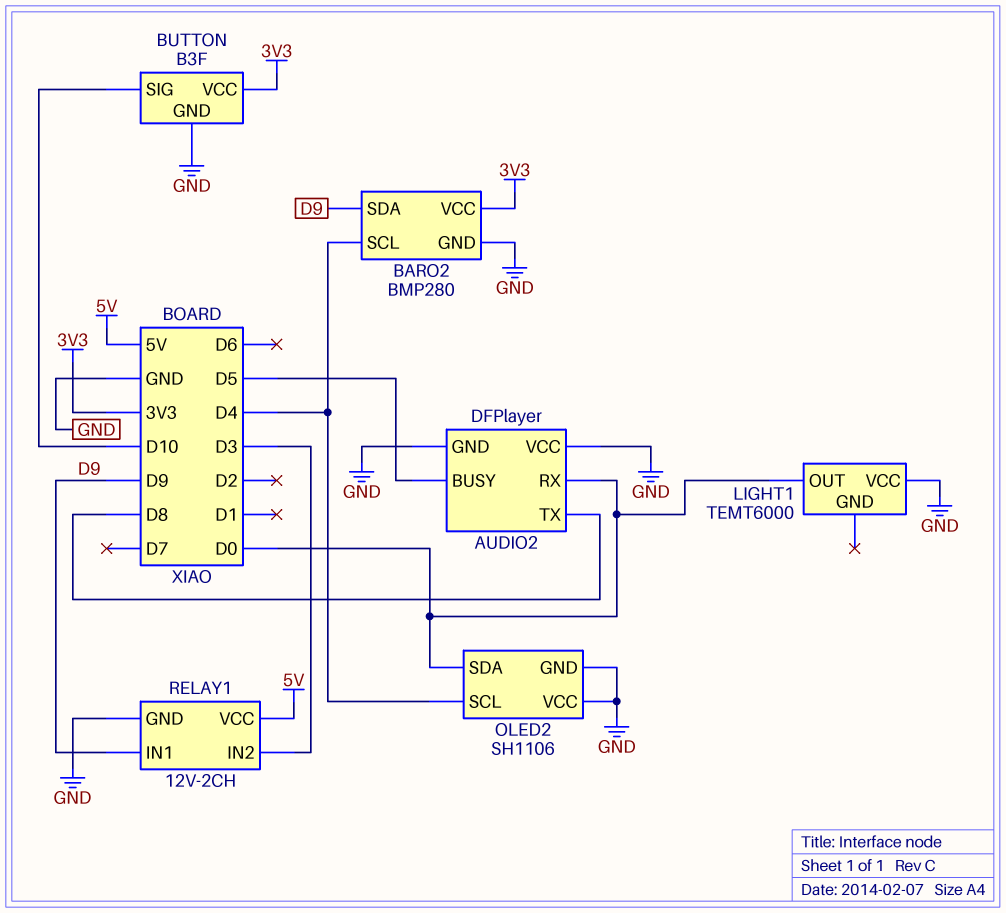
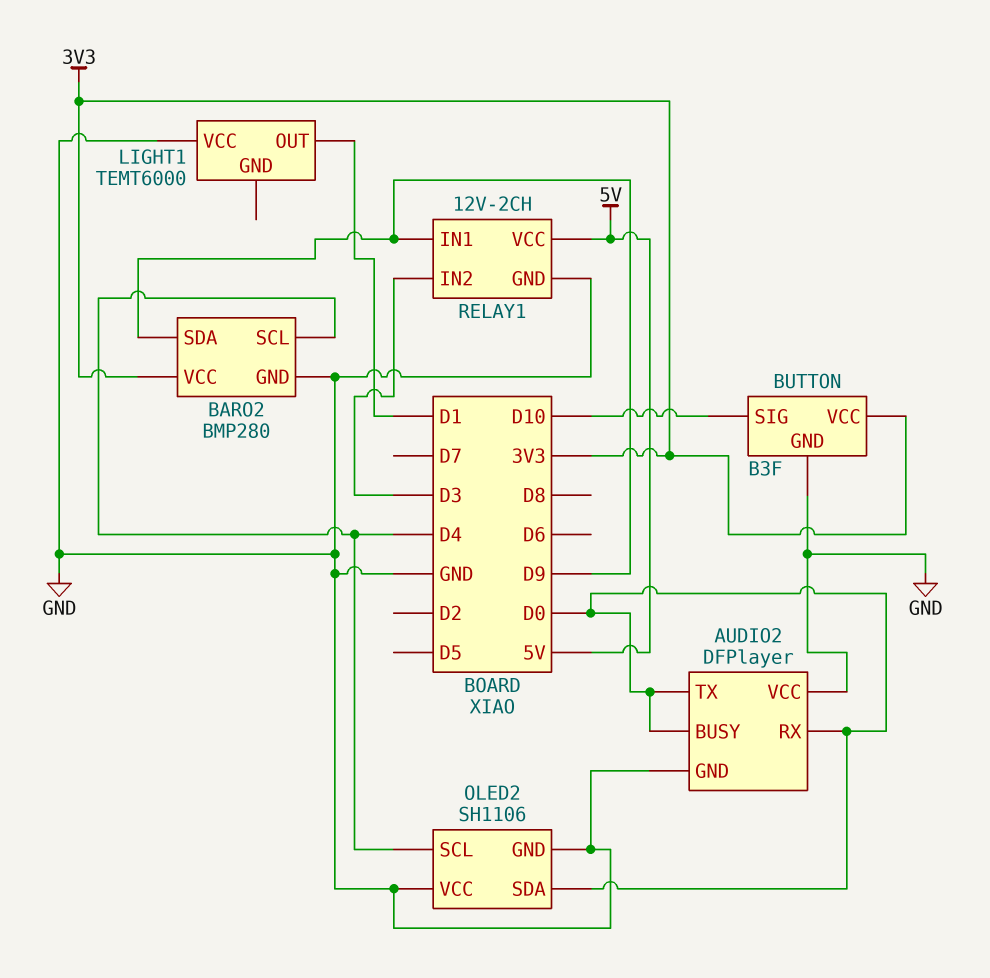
AUDIO2 pin BUSY: D5 -> D0
AUDIO2 pin TX: D8 -> D0
LIGHT1 pin OUT: D0 -> D1

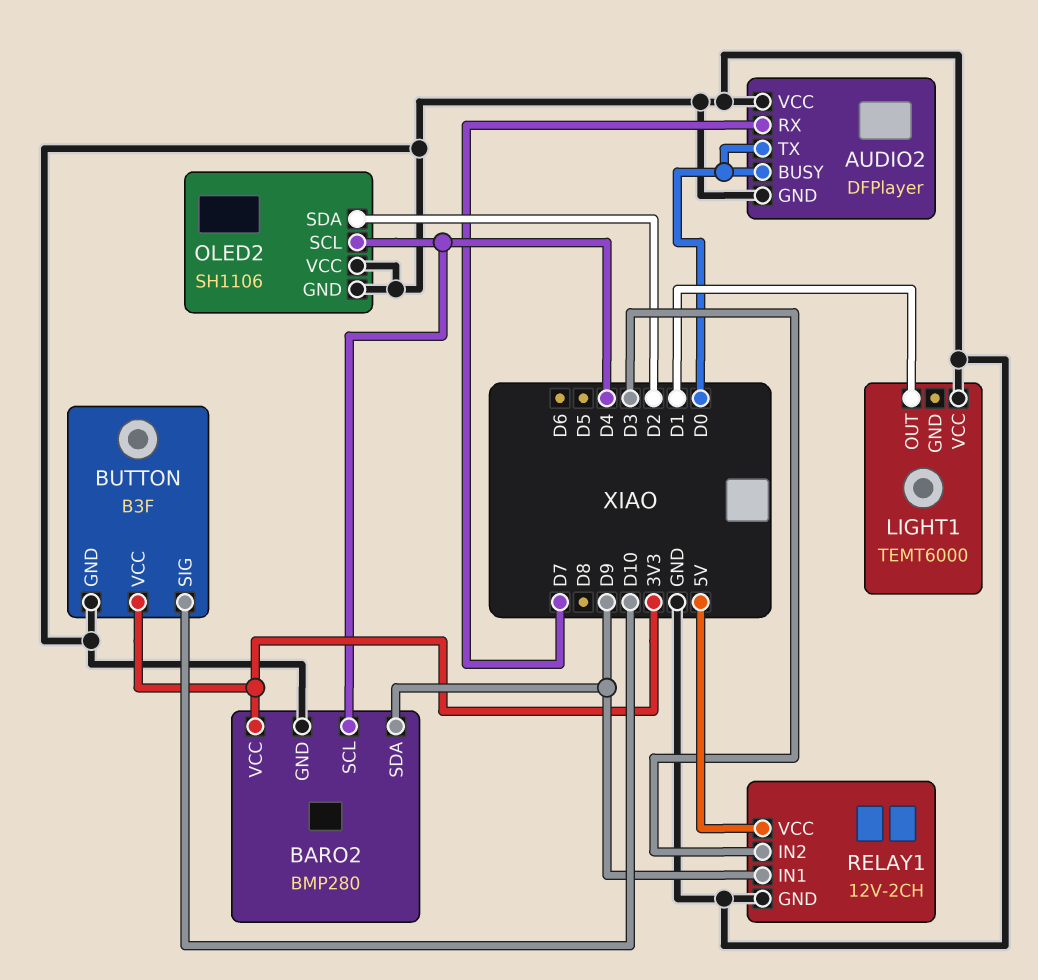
AUDIO2 pin RX: D0 -> D7
OLED2 pin SDA: D0 -> D2

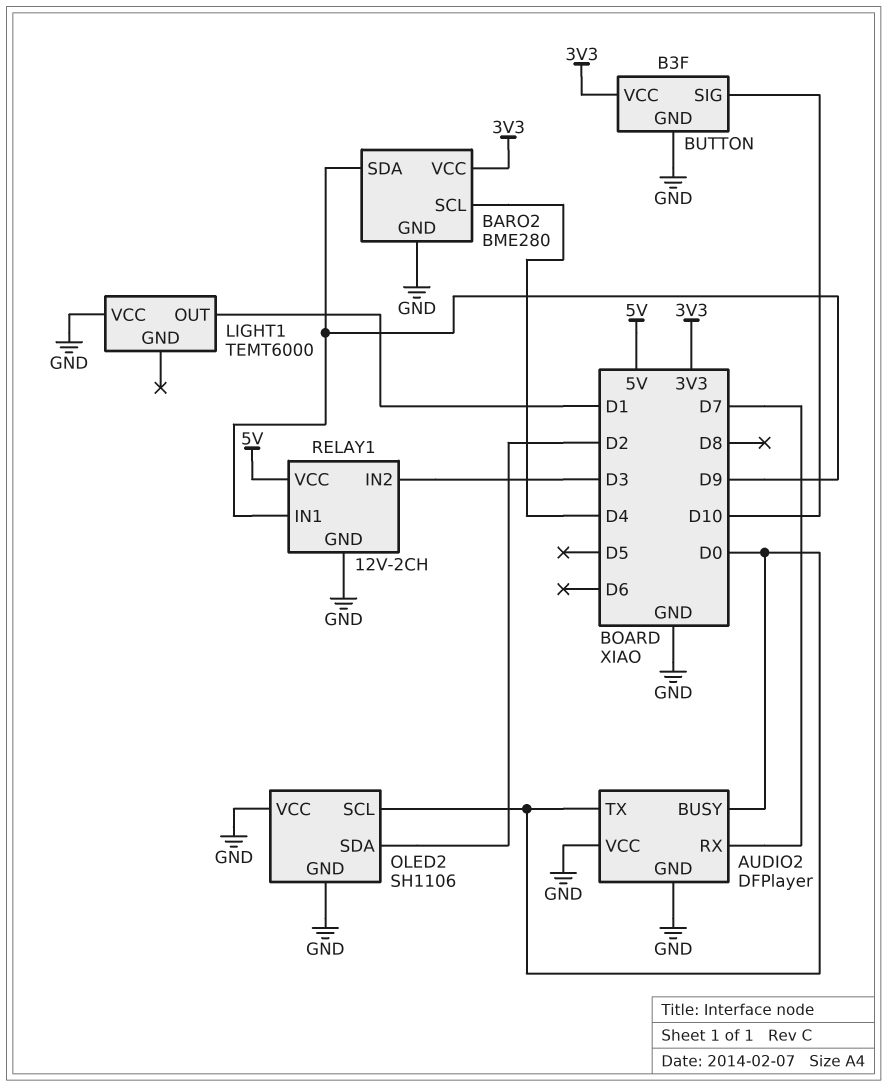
BARO2: BMP280 -> BME280
OLED2 pin SCL: D4 -> D0

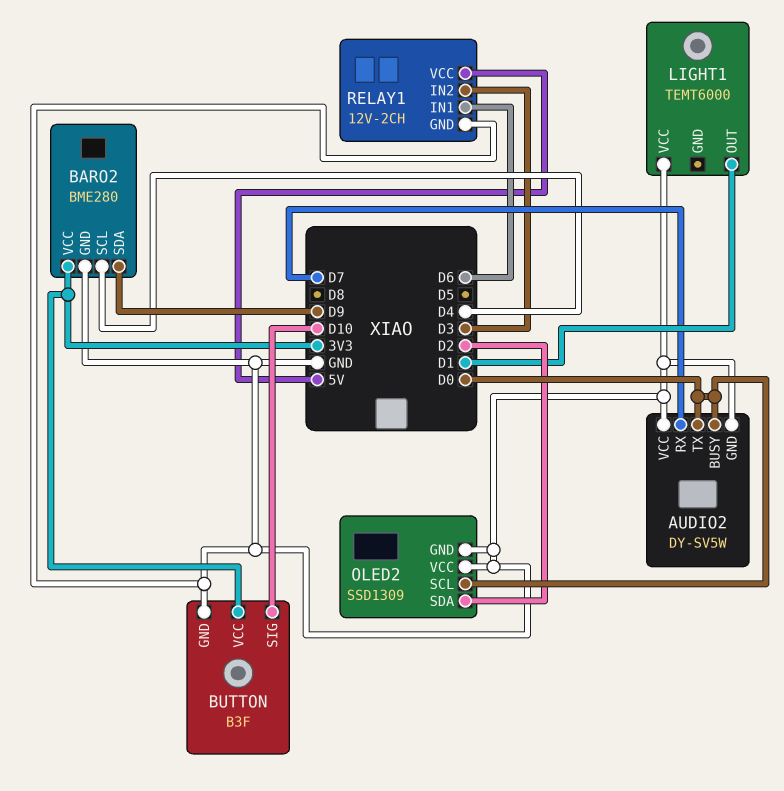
AUDIO2: DFPlayer -> DY-SV5W
OLED2: SH1106 -> SSD1309
RELAY1 pin IN1: D9 -> D6

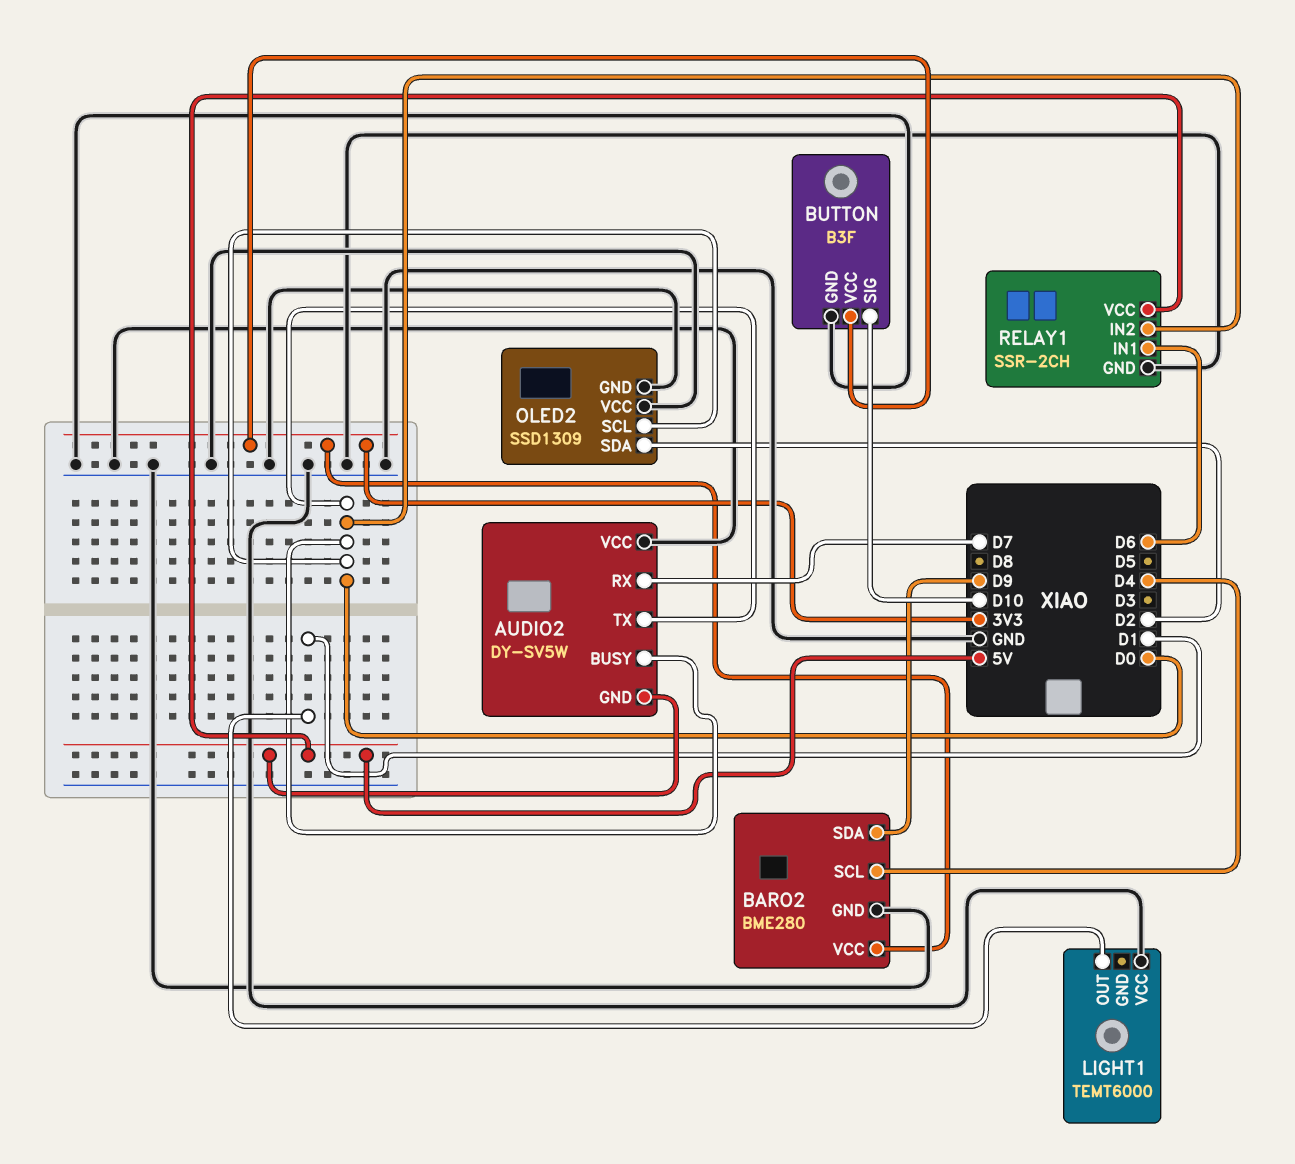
AUDIO2 pin GND: GND -> 5V
RELAY1: 12V-2CH -> SSR-2CH
RELAY1 pin IN2: D3 -> D0

